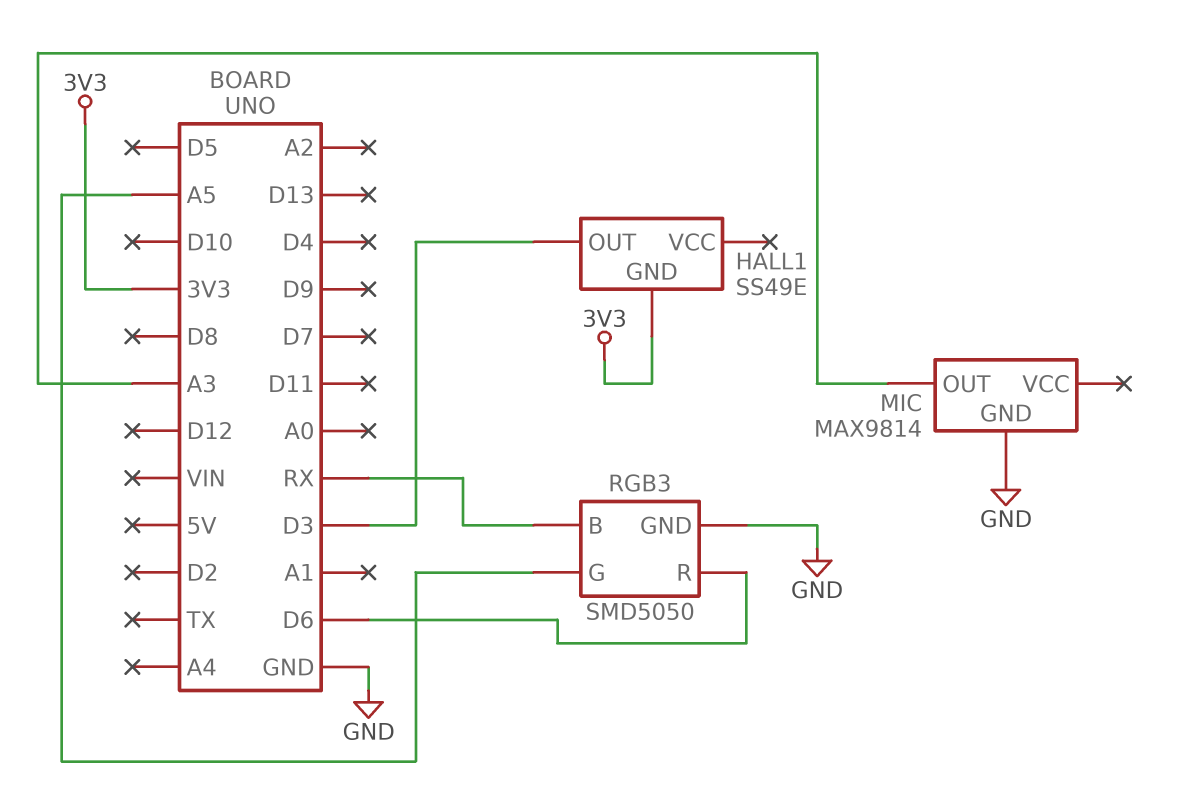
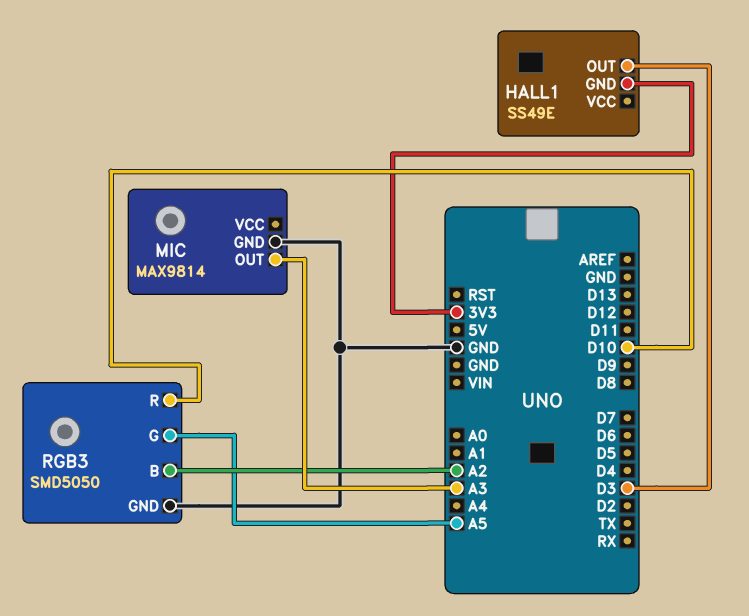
RGB3 pin B: RX -> A2
RGB3 pin R: D6 -> D10

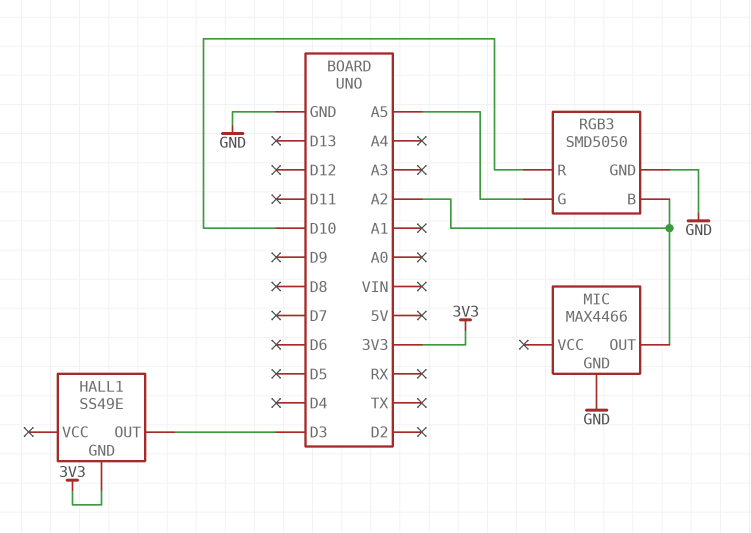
MIC: MAX9814 -> MAX4466
MIC pin OUT: A3 -> A2

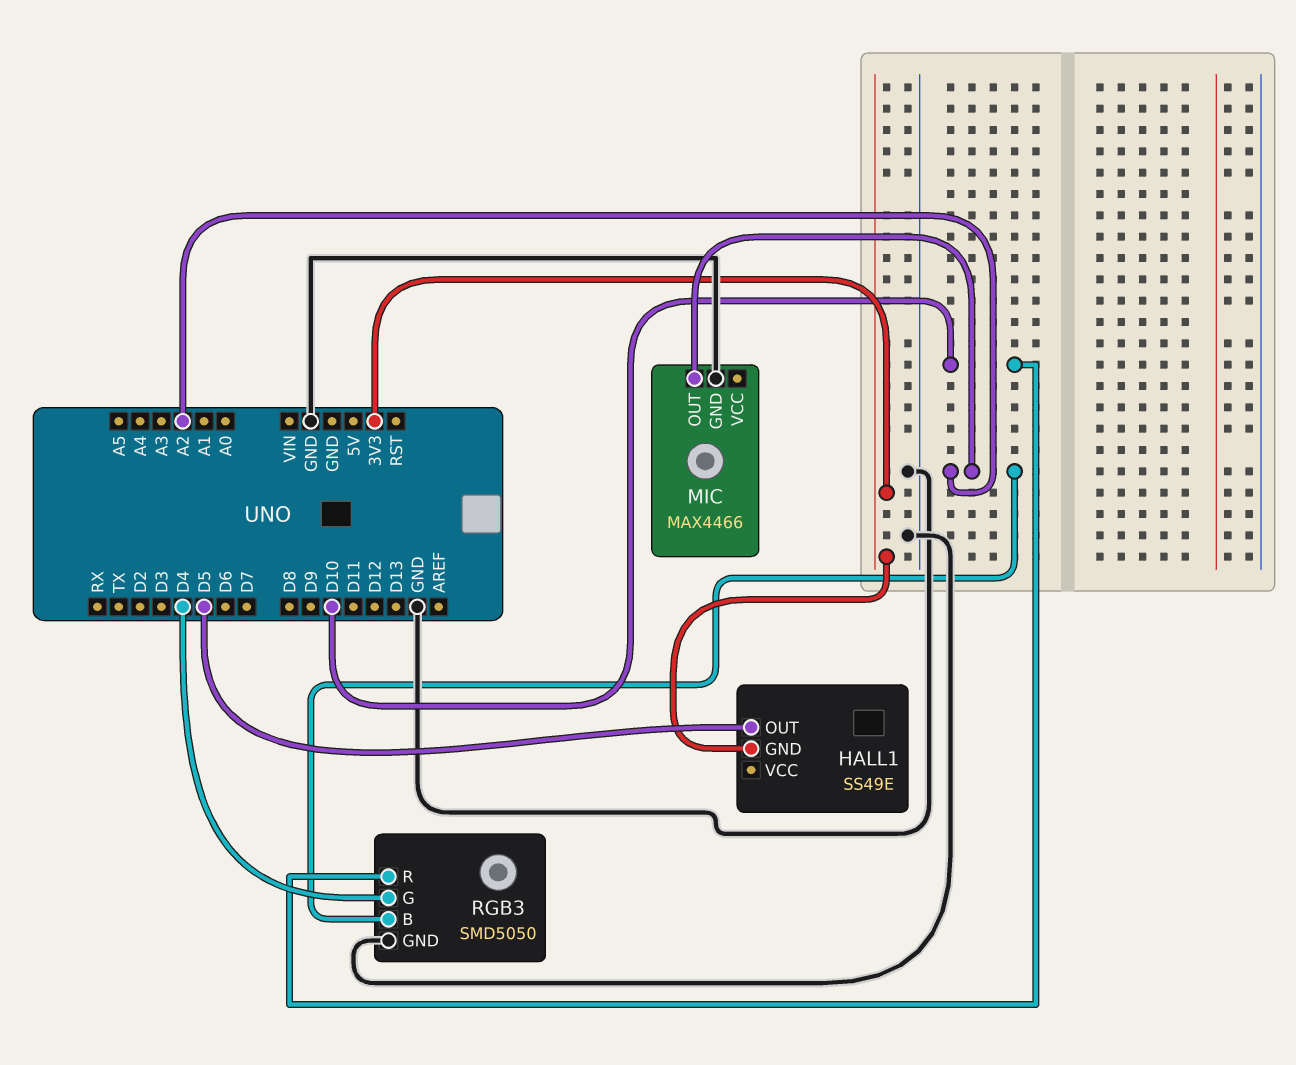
HALL1 pin OUT: D3 -> D5
RGB3 pin G: A5 -> D4

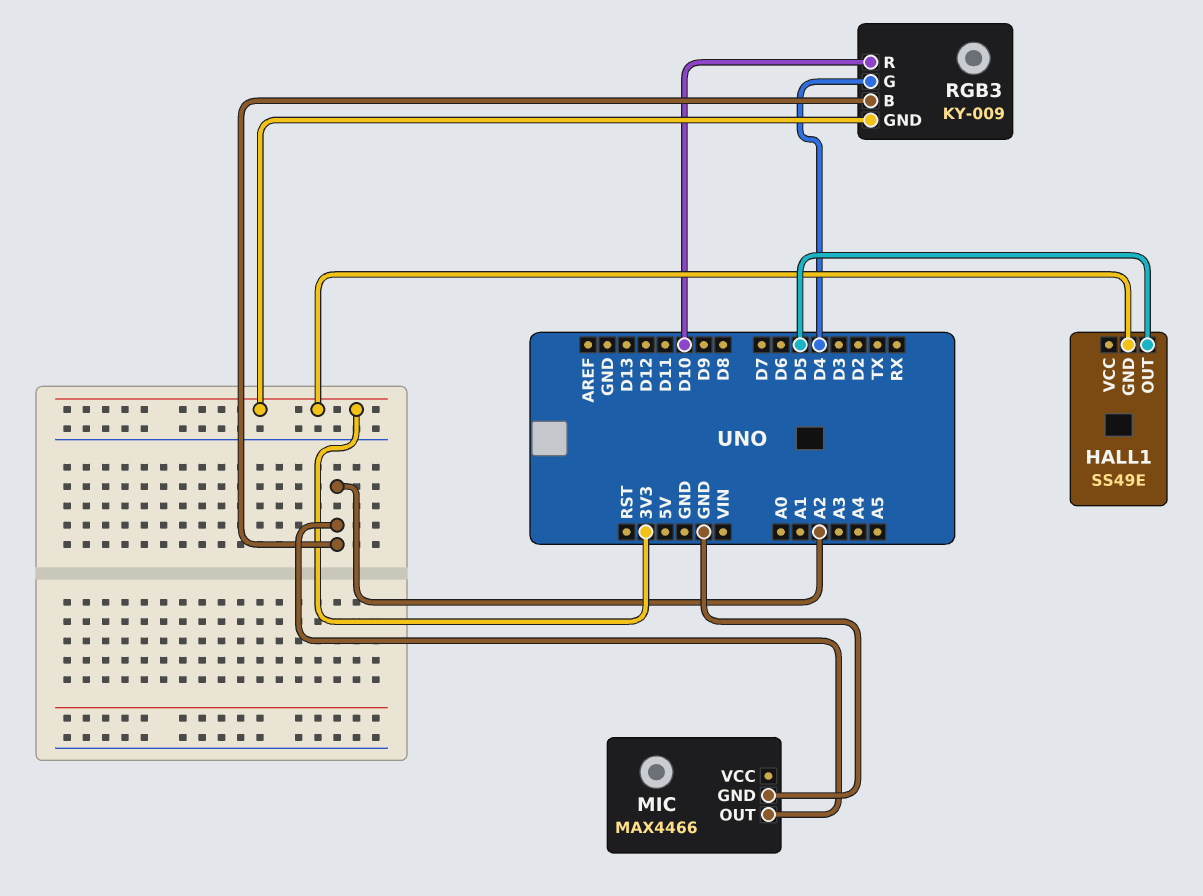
RGB3: SMD5050 -> KY-009
RGB3 pin GND: GND -> 3V3

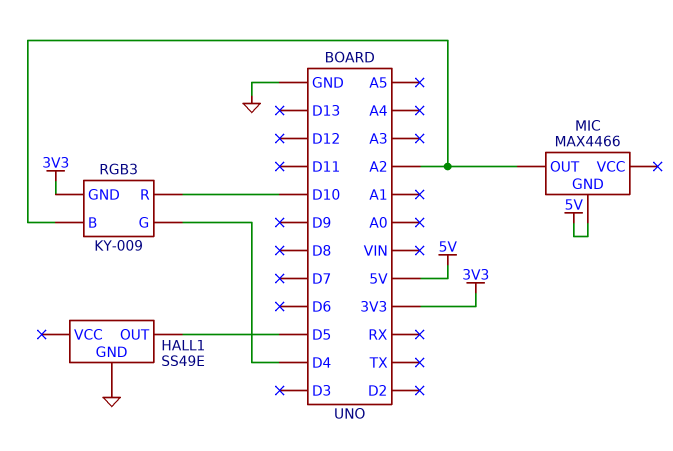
HALL1 pin GND: 3V3 -> GND
MIC pin GND: GND -> 5V

